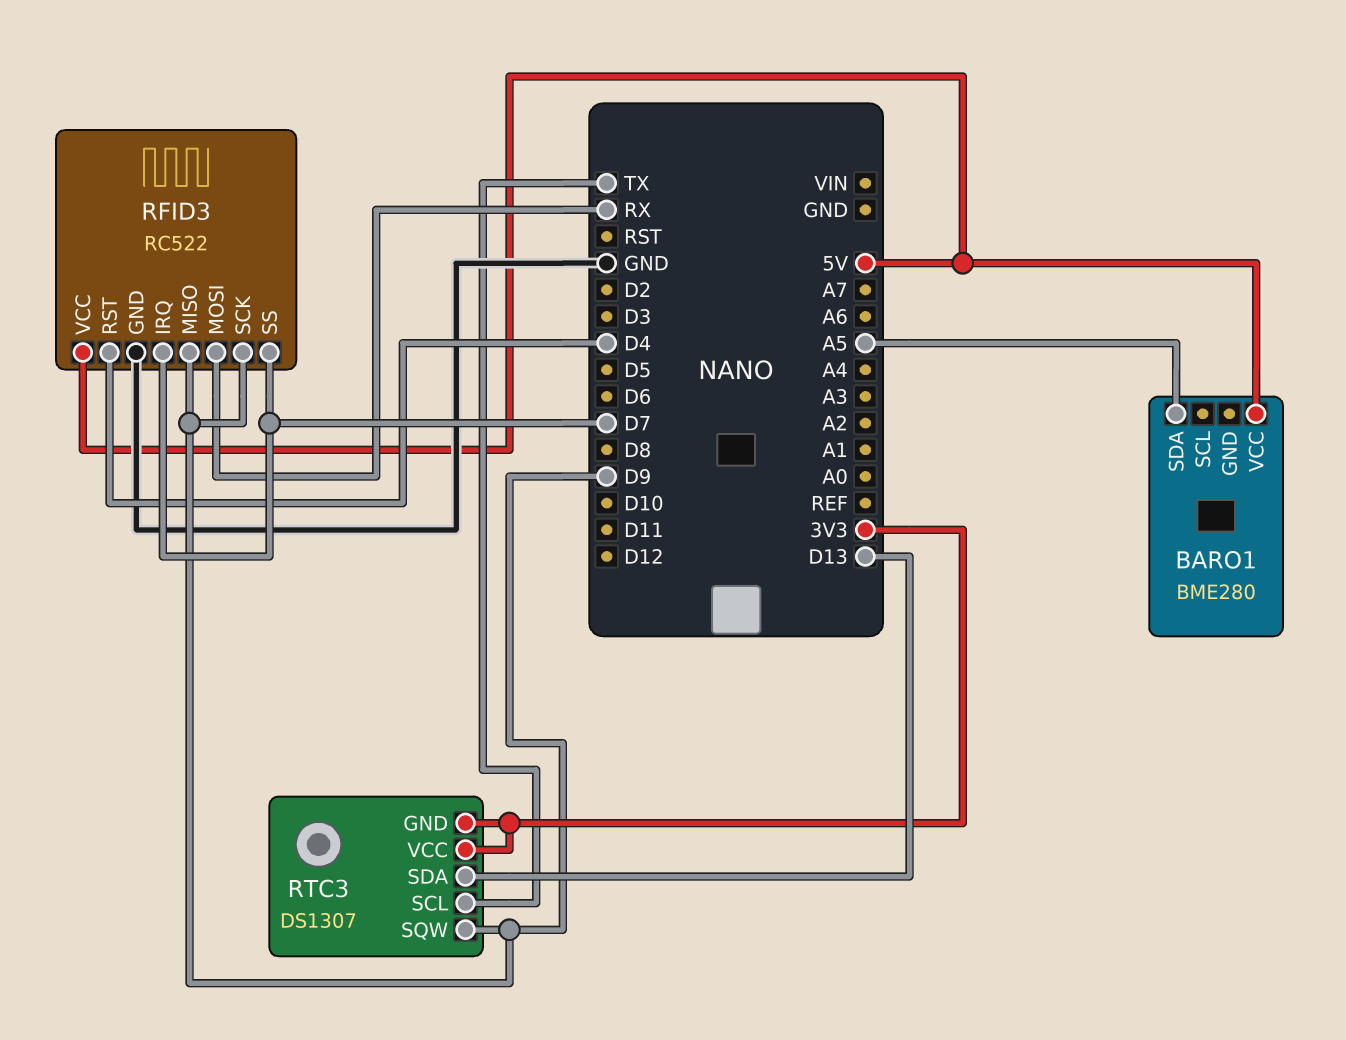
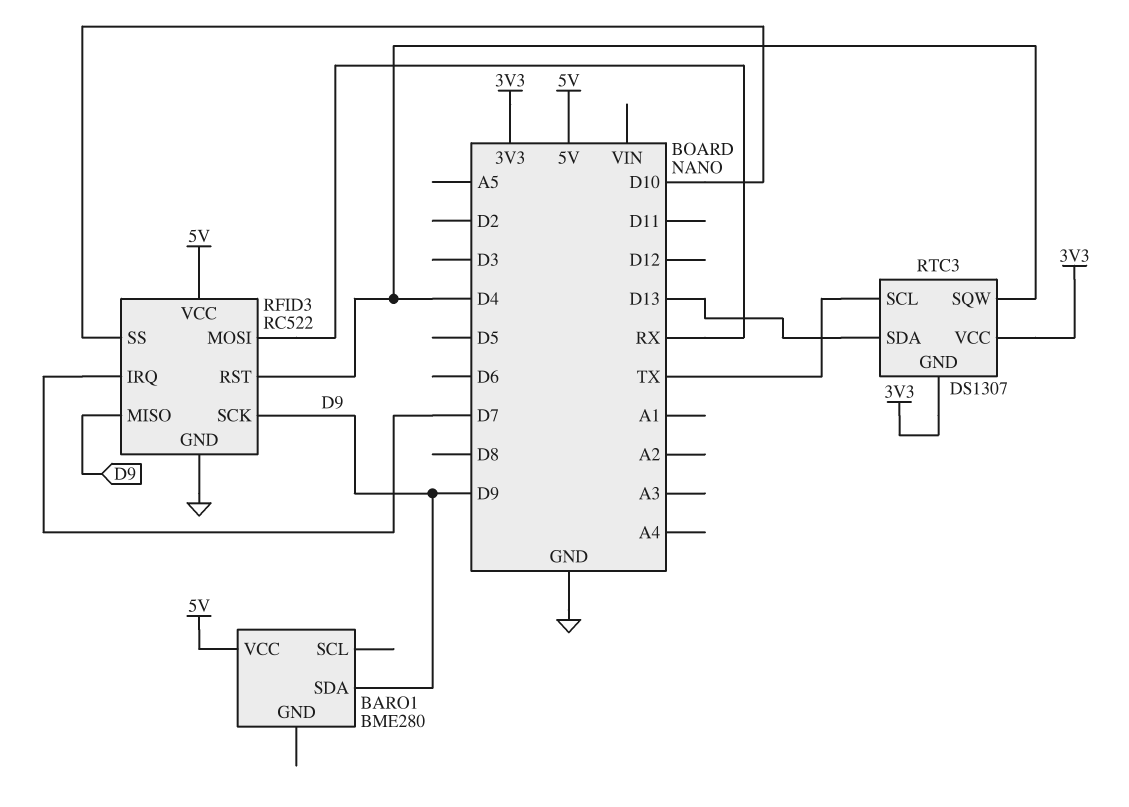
BARO1 pin SDA: A5 -> D9
RFID3 pin SS: D7 -> D10
RTC3 pin SQW: D9 -> D4

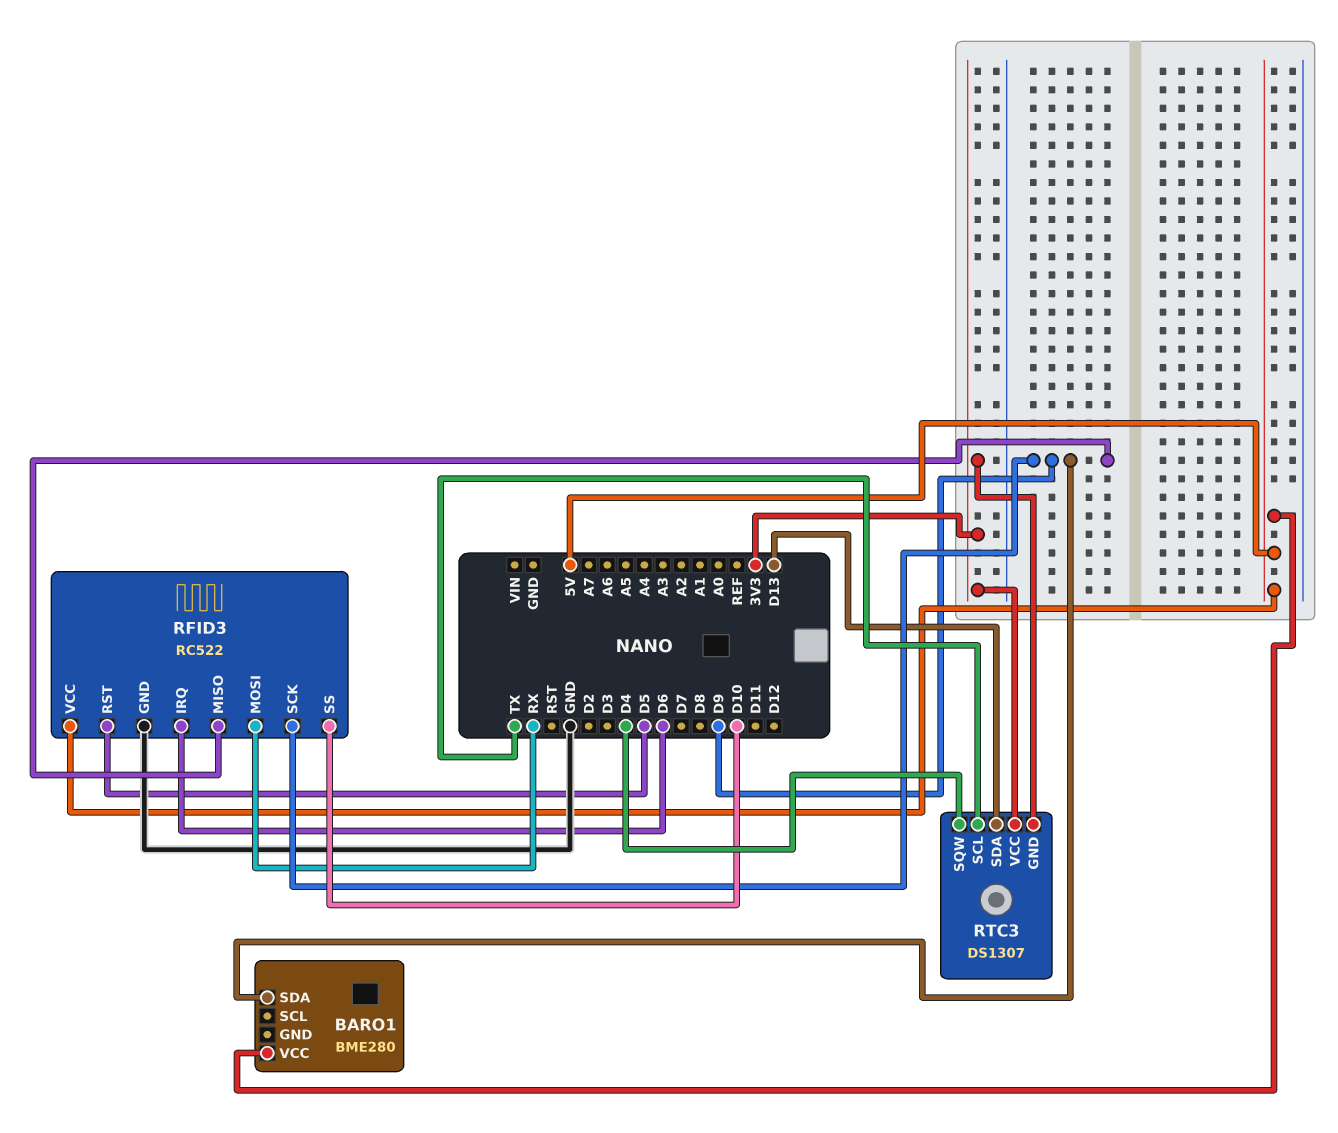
RFID3 pin IRQ: D7 -> D6
RFID3 pin RST: D4 -> D5

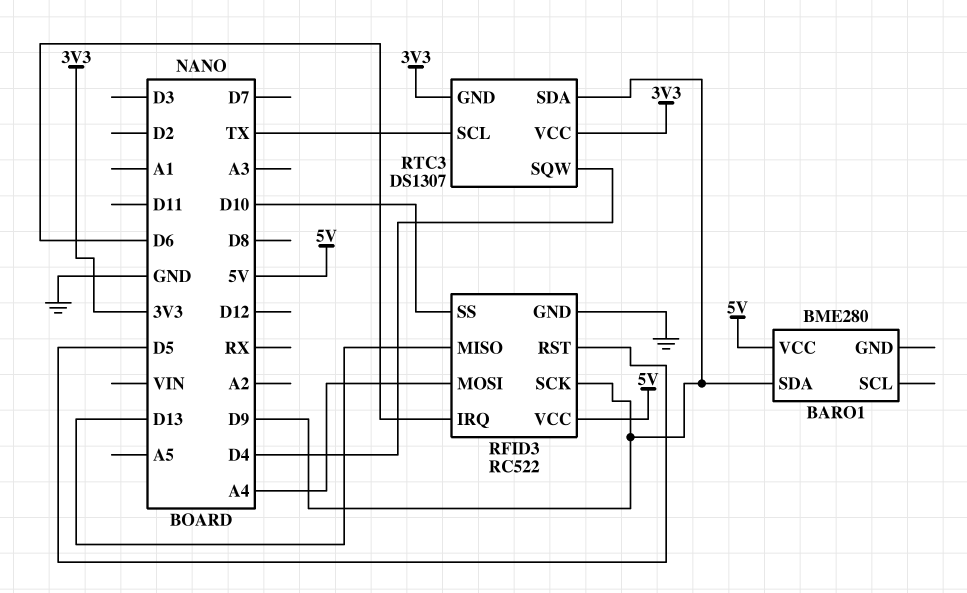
RFID3 pin MISO: D9 -> D13
RFID3 pin MOSI: RX -> A4
RTC3 pin SDA: D13 -> D9

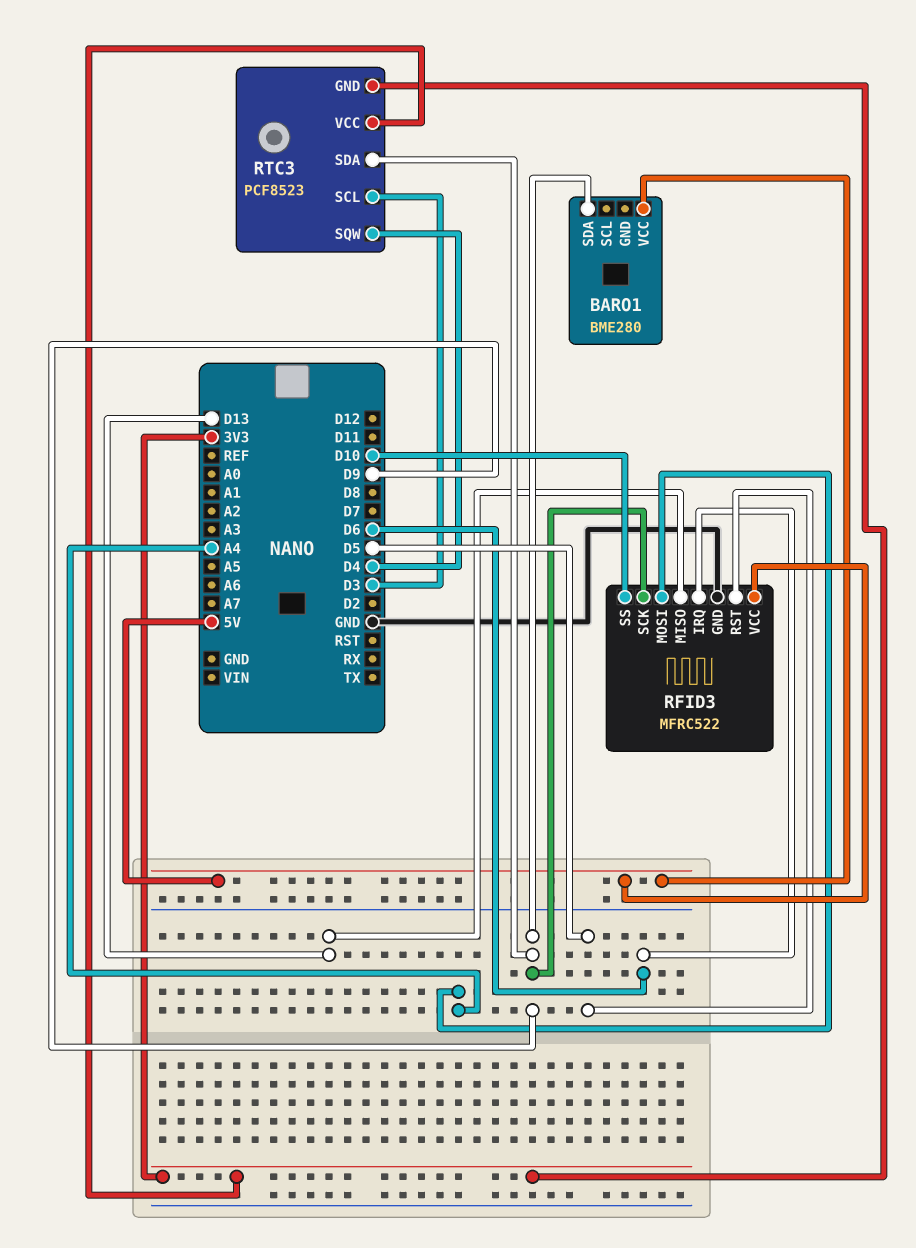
RFID3: RC522 -> MFRC522
RTC3: DS1307 -> PCF8523
RTC3 pin SCL: TX -> D3

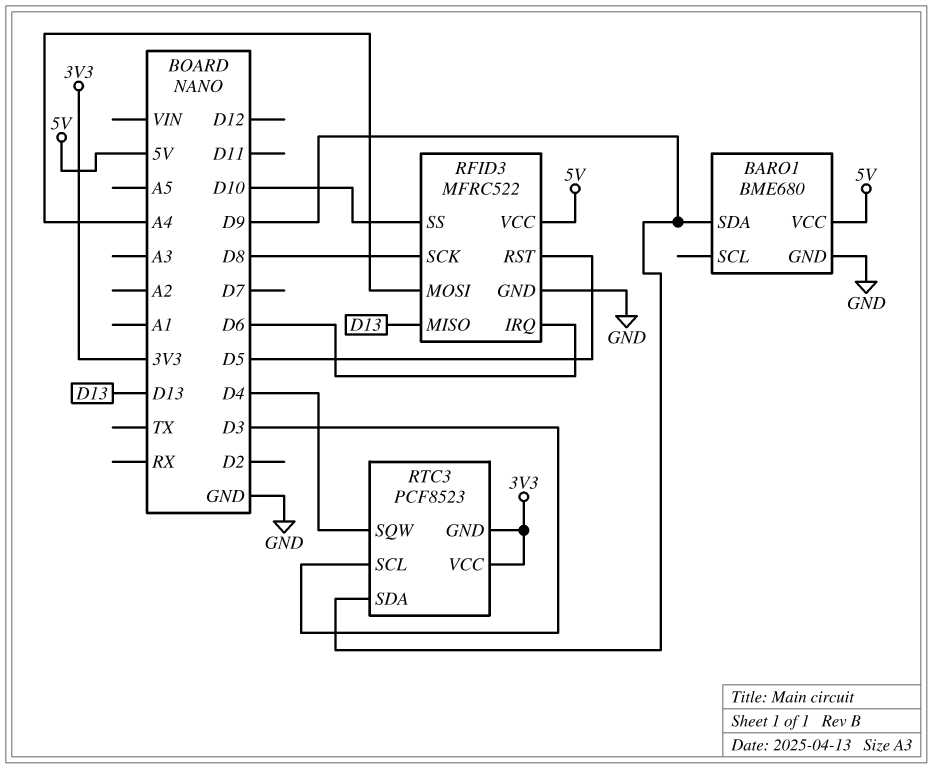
BARO1: BME280 -> BME680
BARO1 pin GND: none -> GND
RFID3 pin SCK: D9 -> D8

